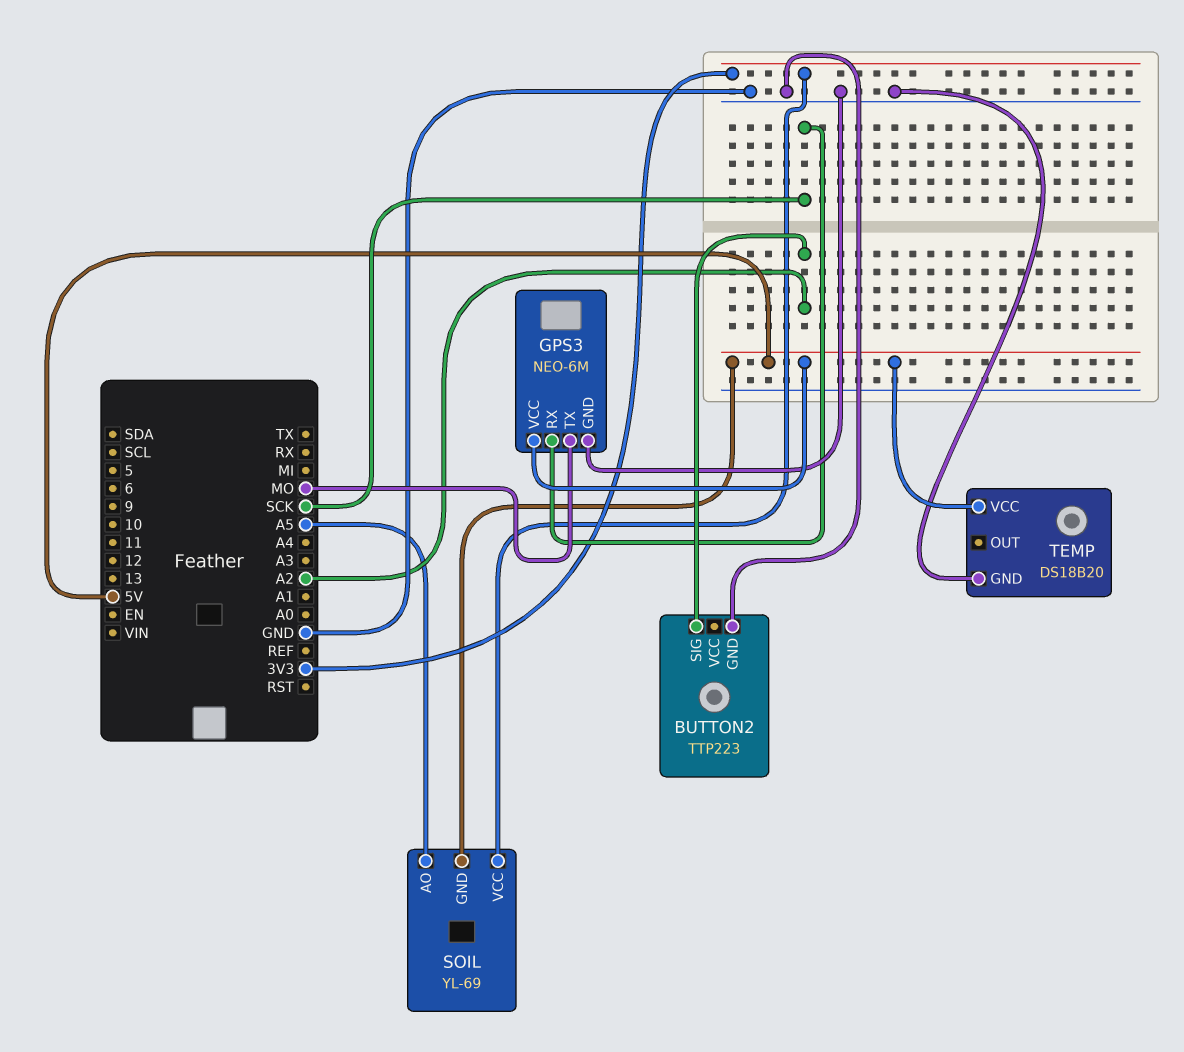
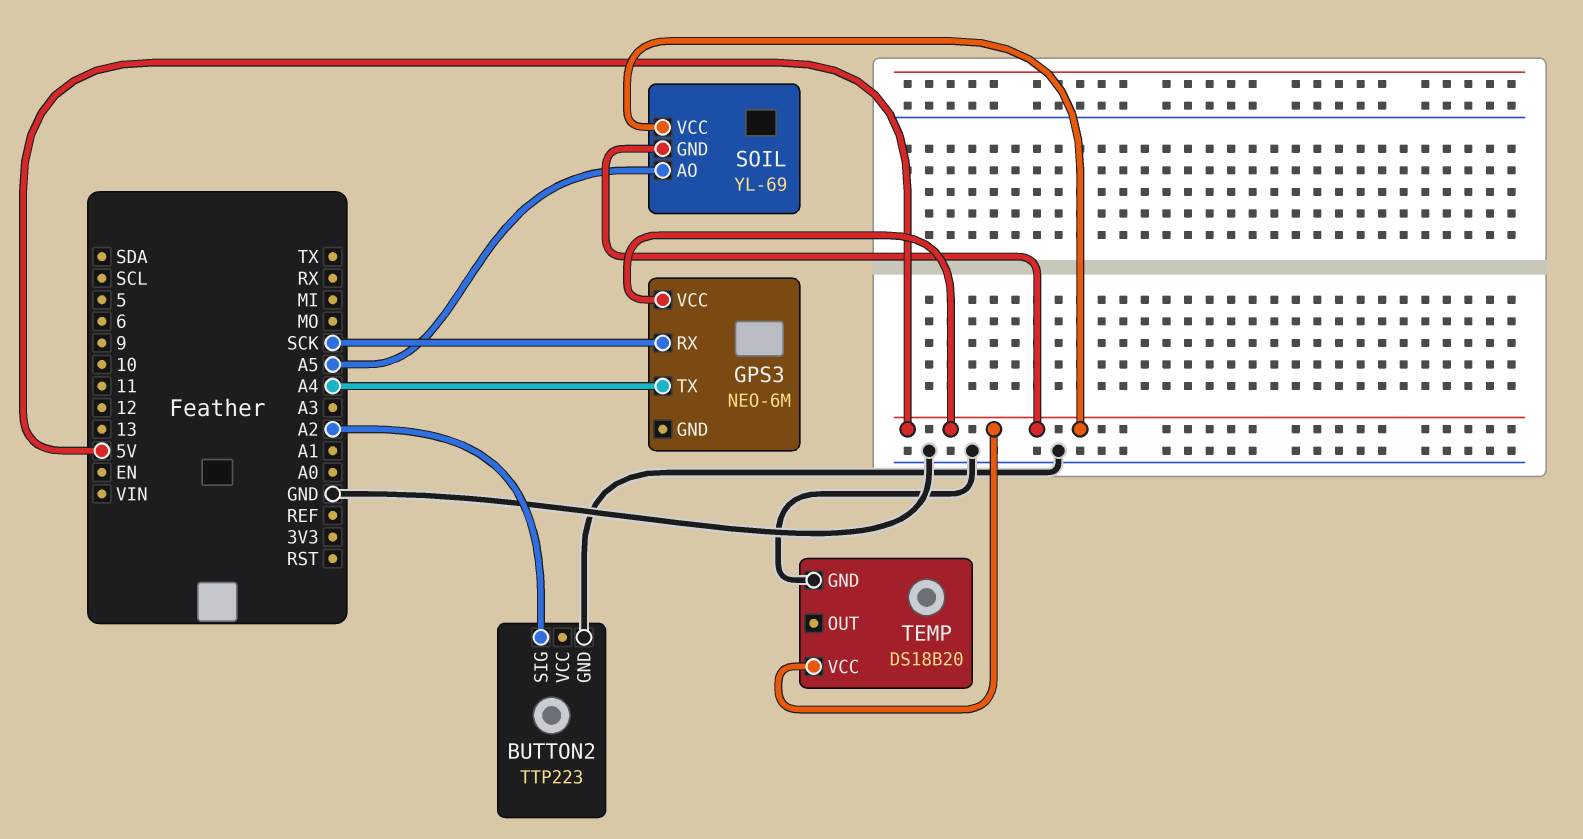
GPS3 pin GND: GND -> none
GPS3 pin TX: MO -> A4
SOIL pin VCC: 3V3 -> 5V

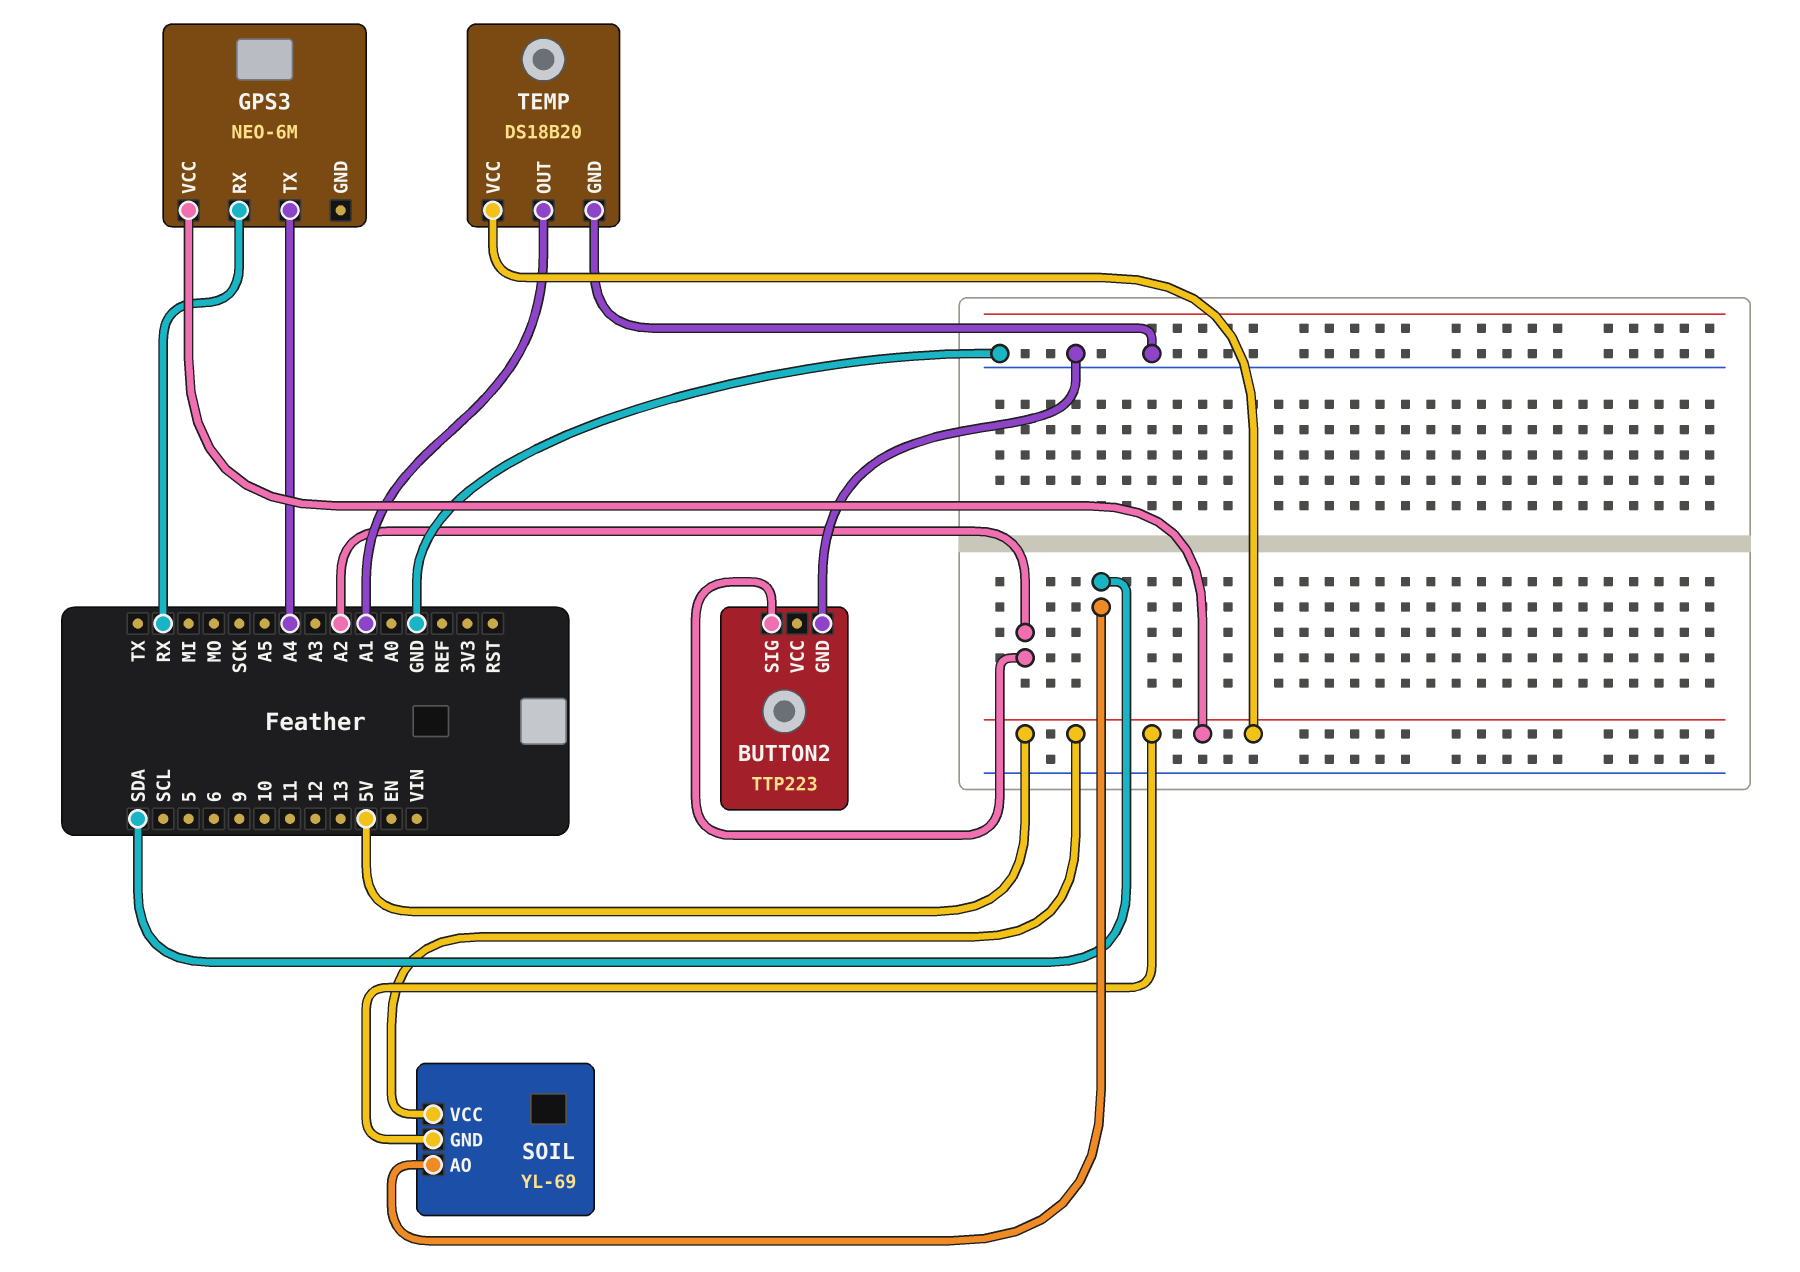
GPS3 pin RX: SCK -> RX
SOIL pin AO: A5 -> SDA
TEMP pin OUT: none -> A1

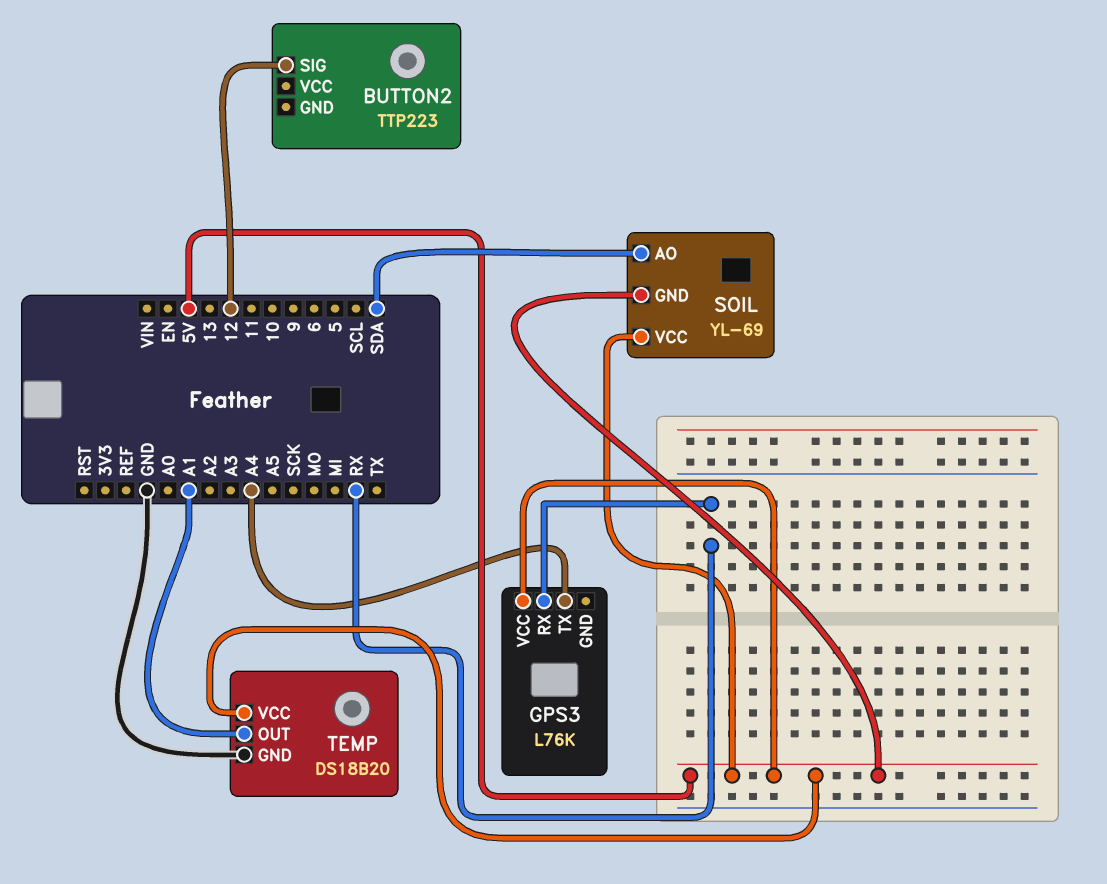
BUTTON2 pin GND: GND -> none
BUTTON2 pin SIG: A2 -> 12
GPS3: NEO-6M -> L76K

